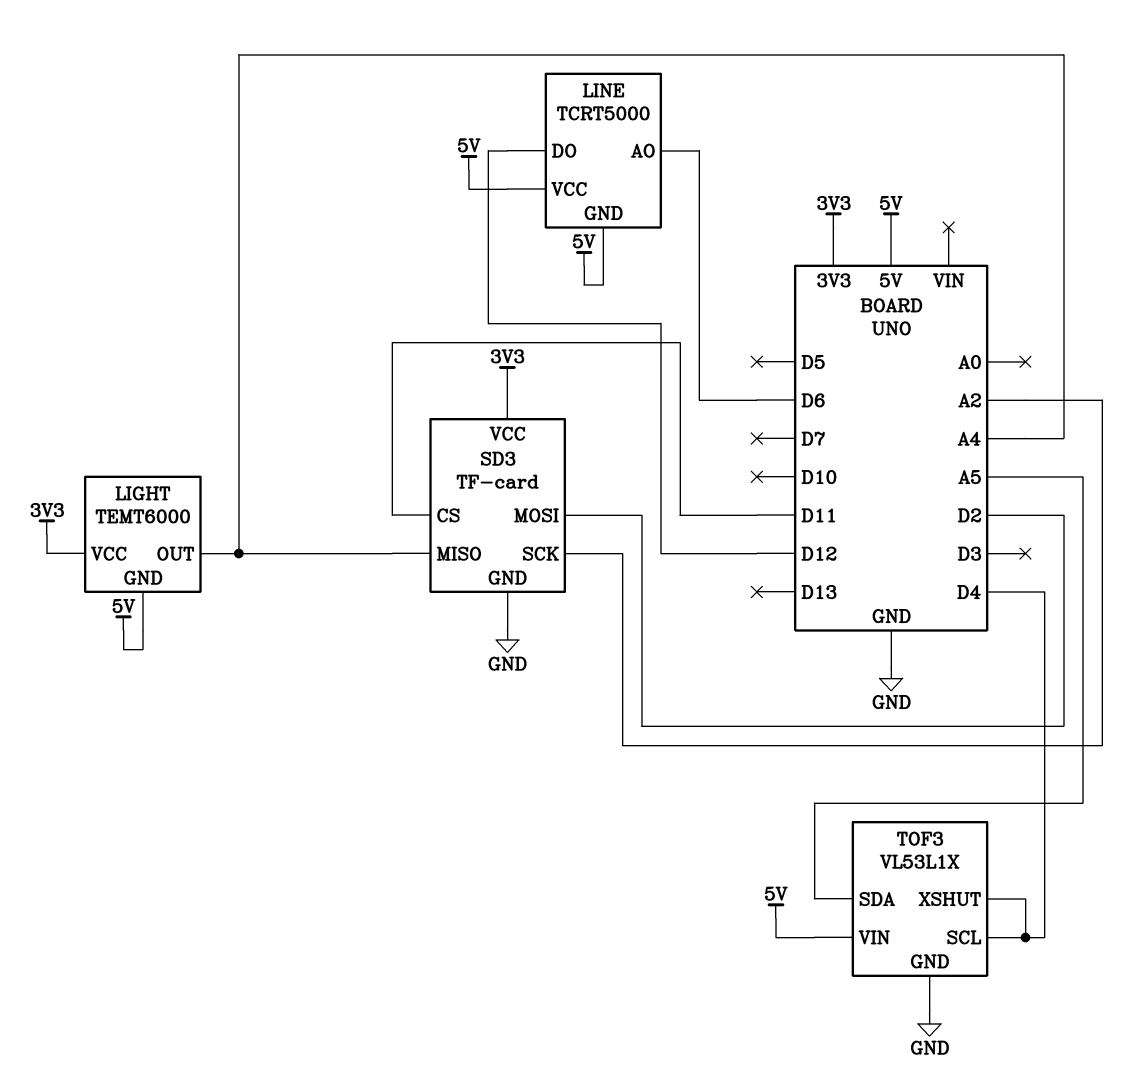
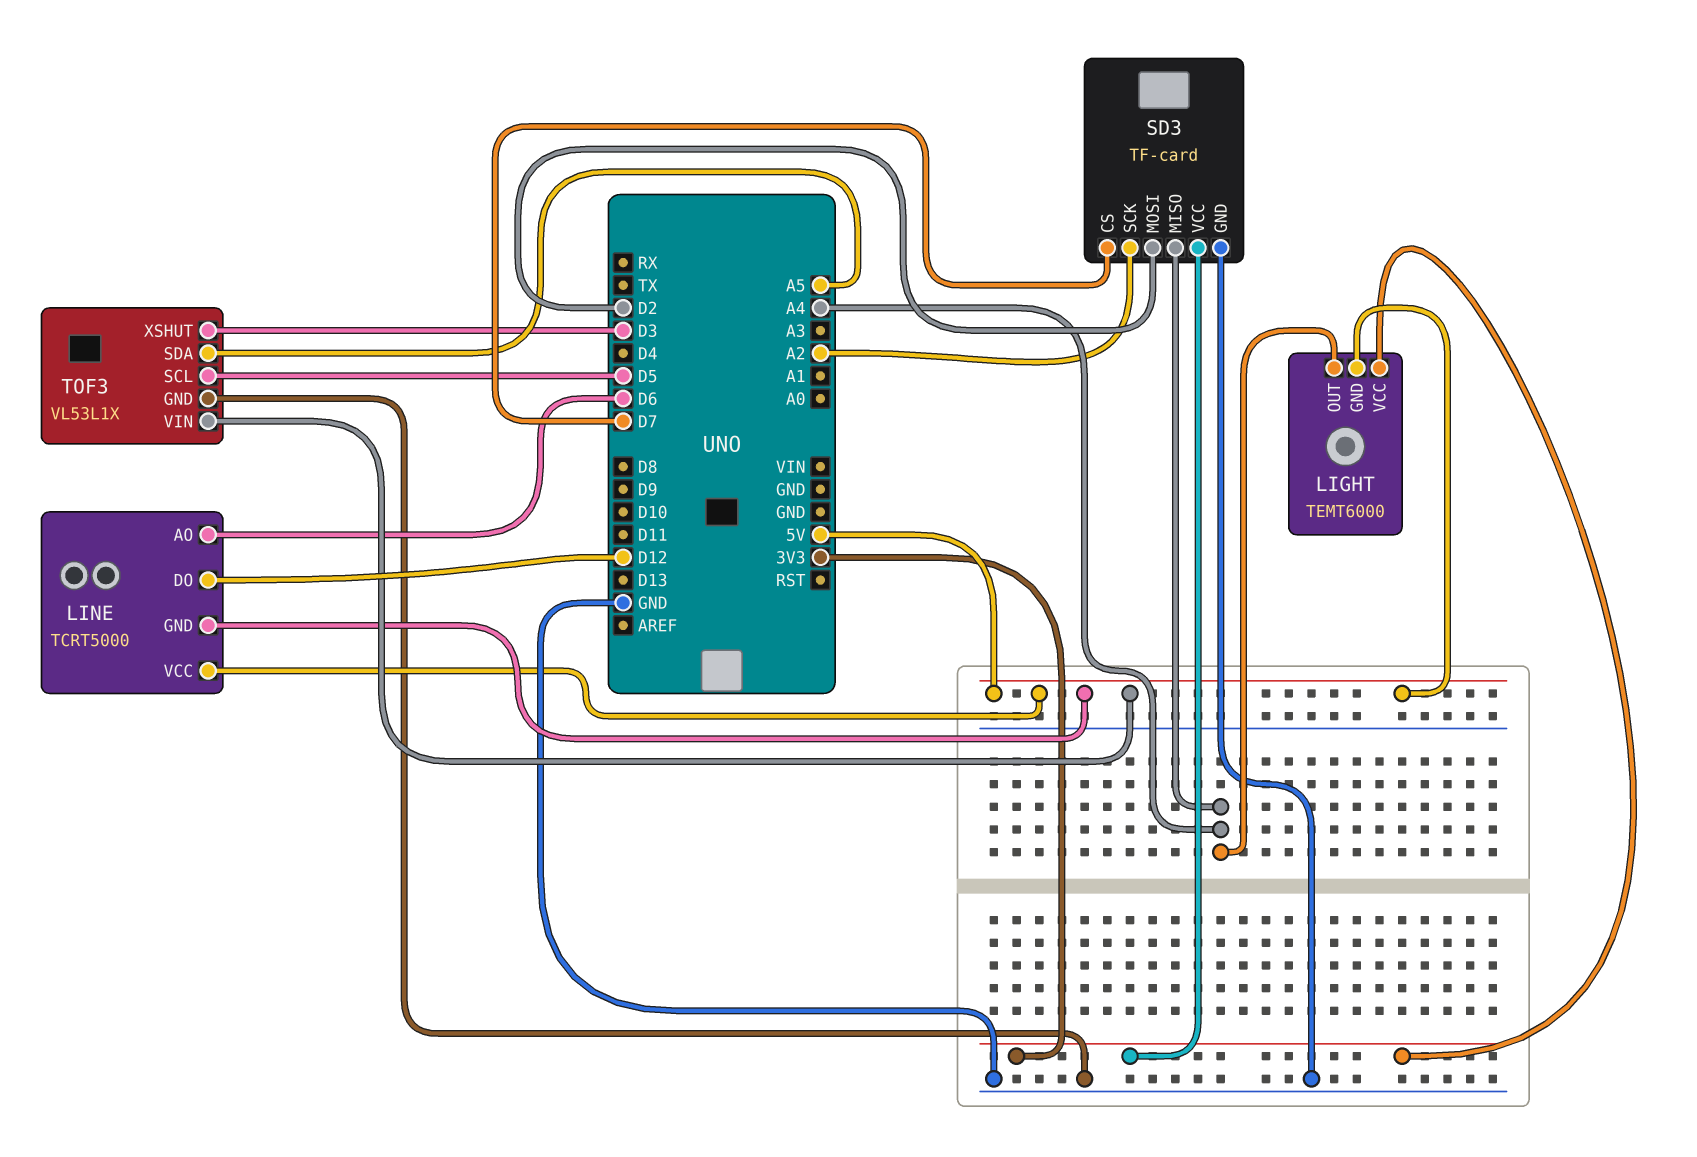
SD3 pin CS: D11 -> D7
TOF3 pin SCL: D4 -> D5
TOF3 pin XSHUT: D4 -> D3

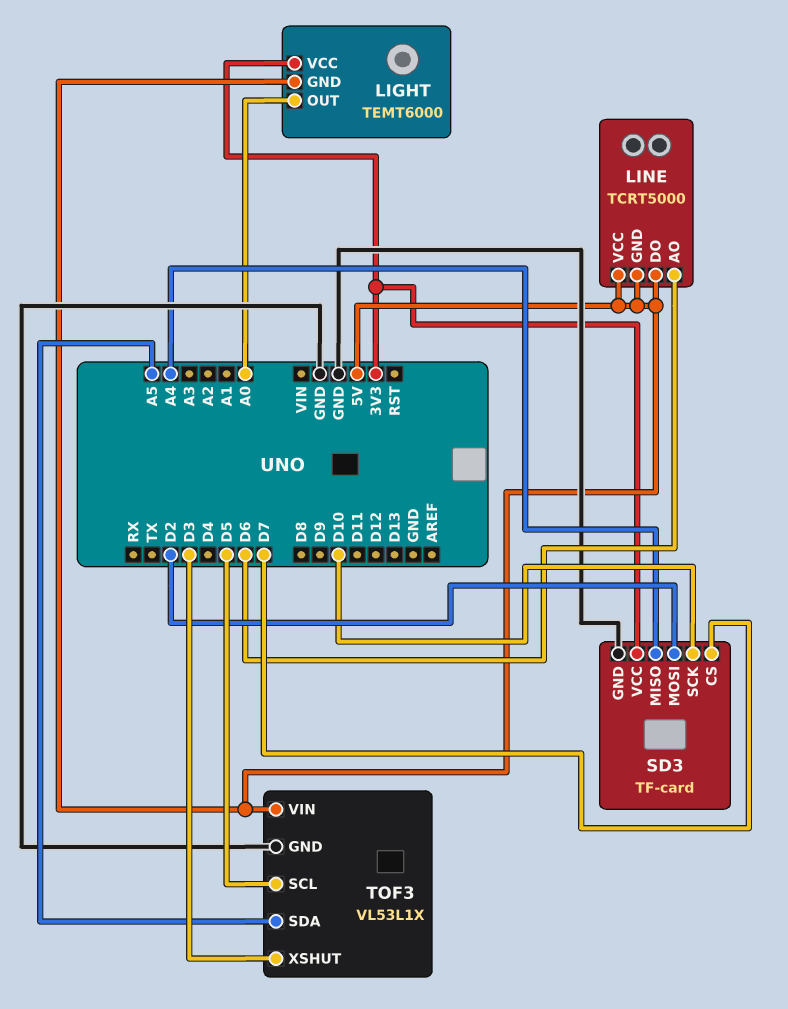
LIGHT pin OUT: A4 -> A0
LINE pin DO: D12 -> 5V
SD3 pin SCK: A2 -> D10

